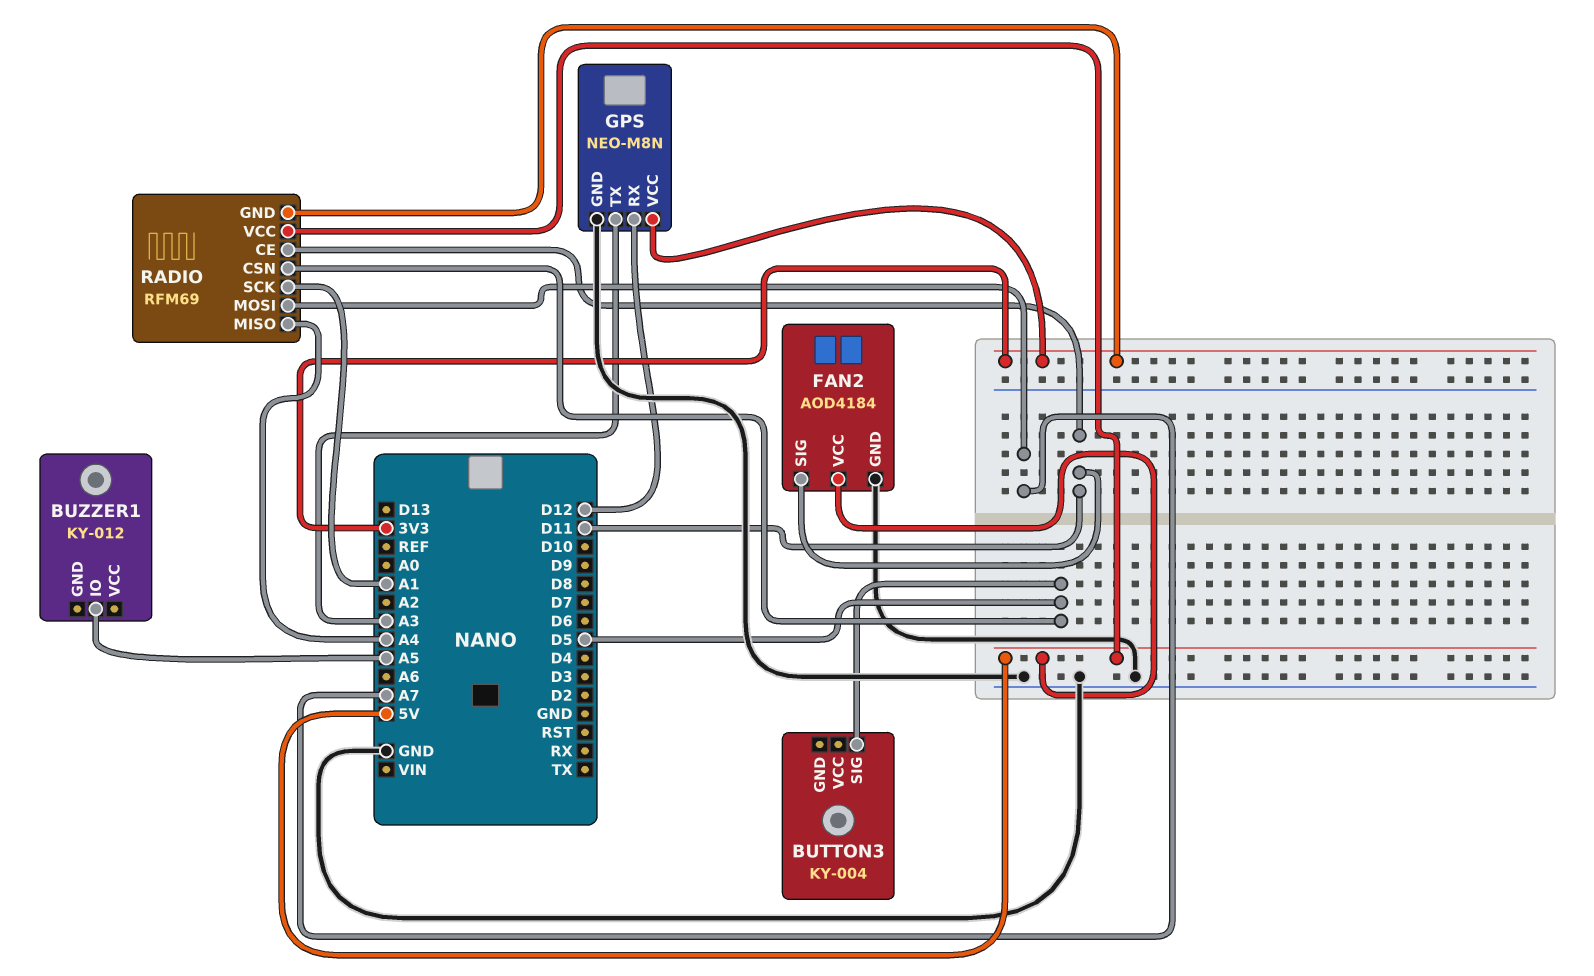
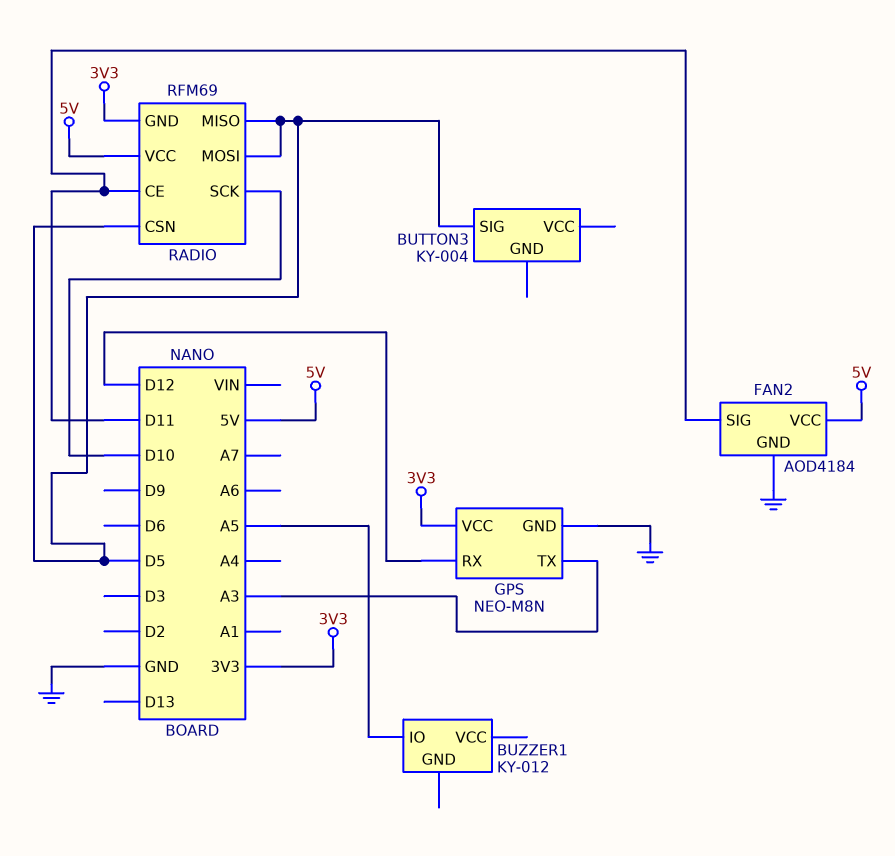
RADIO pin MISO: A4 -> D5
RADIO pin MOSI: A7 -> D5
RADIO pin SCK: A1 -> D10

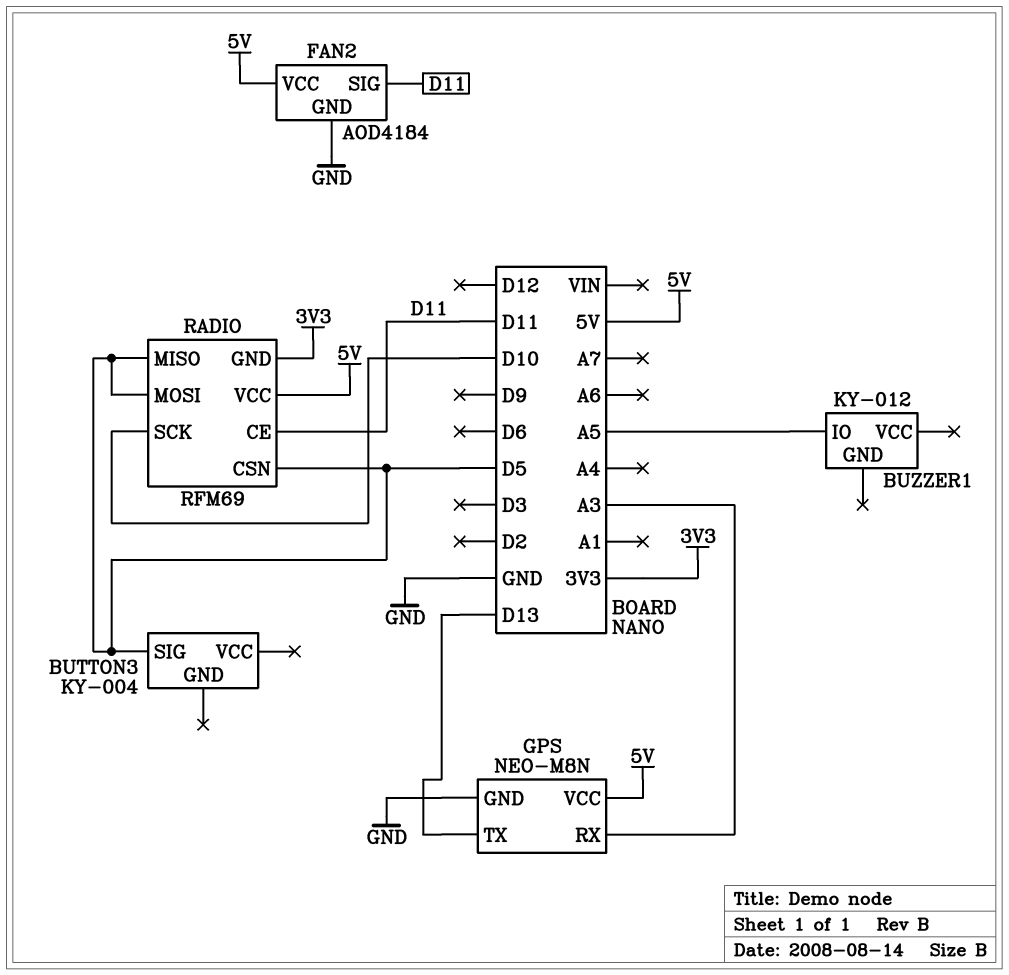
GPS pin RX: D12 -> A3
GPS pin TX: A3 -> D13
GPS pin VCC: 3V3 -> 5V

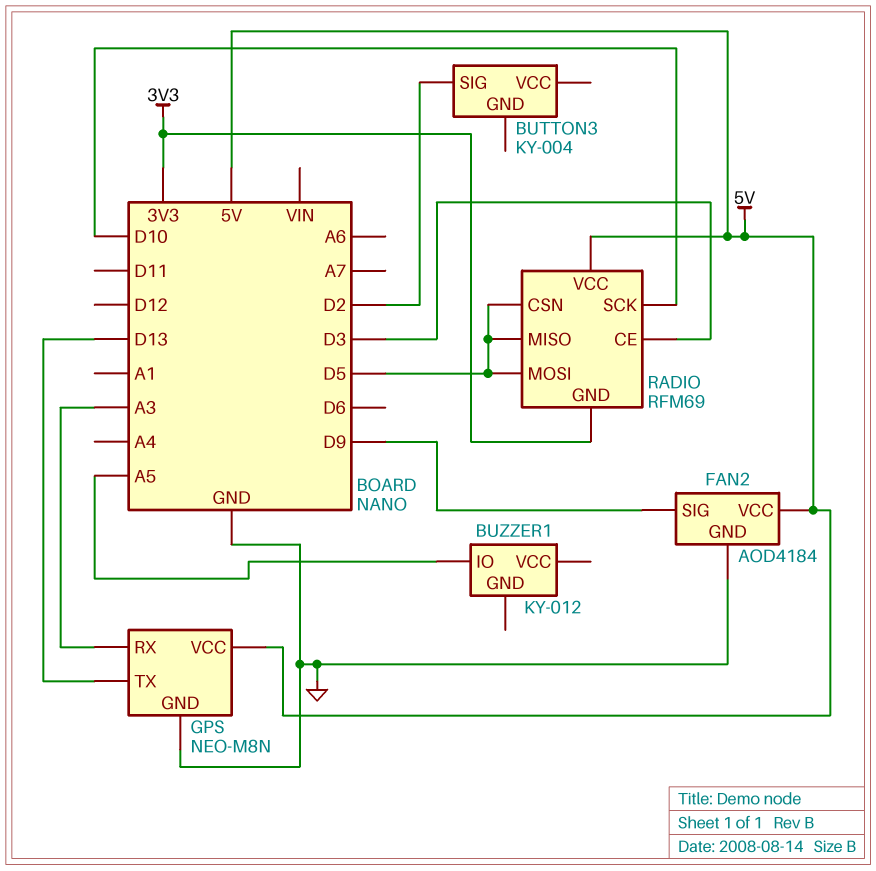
BUTTON3 pin SIG: D5 -> D2
FAN2 pin SIG: D11 -> D9
RADIO pin CE: D11 -> D3

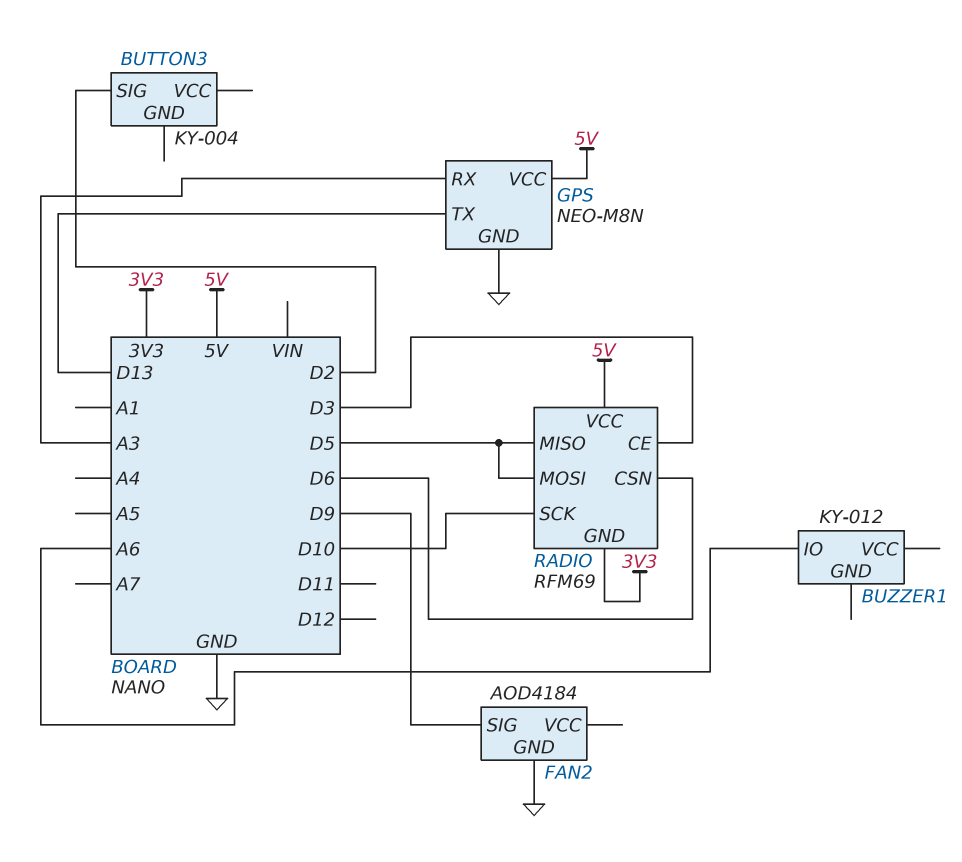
BUZZER1 pin IO: A5 -> A6
FAN2 pin VCC: 5V -> none
RADIO pin CSN: D5 -> D6

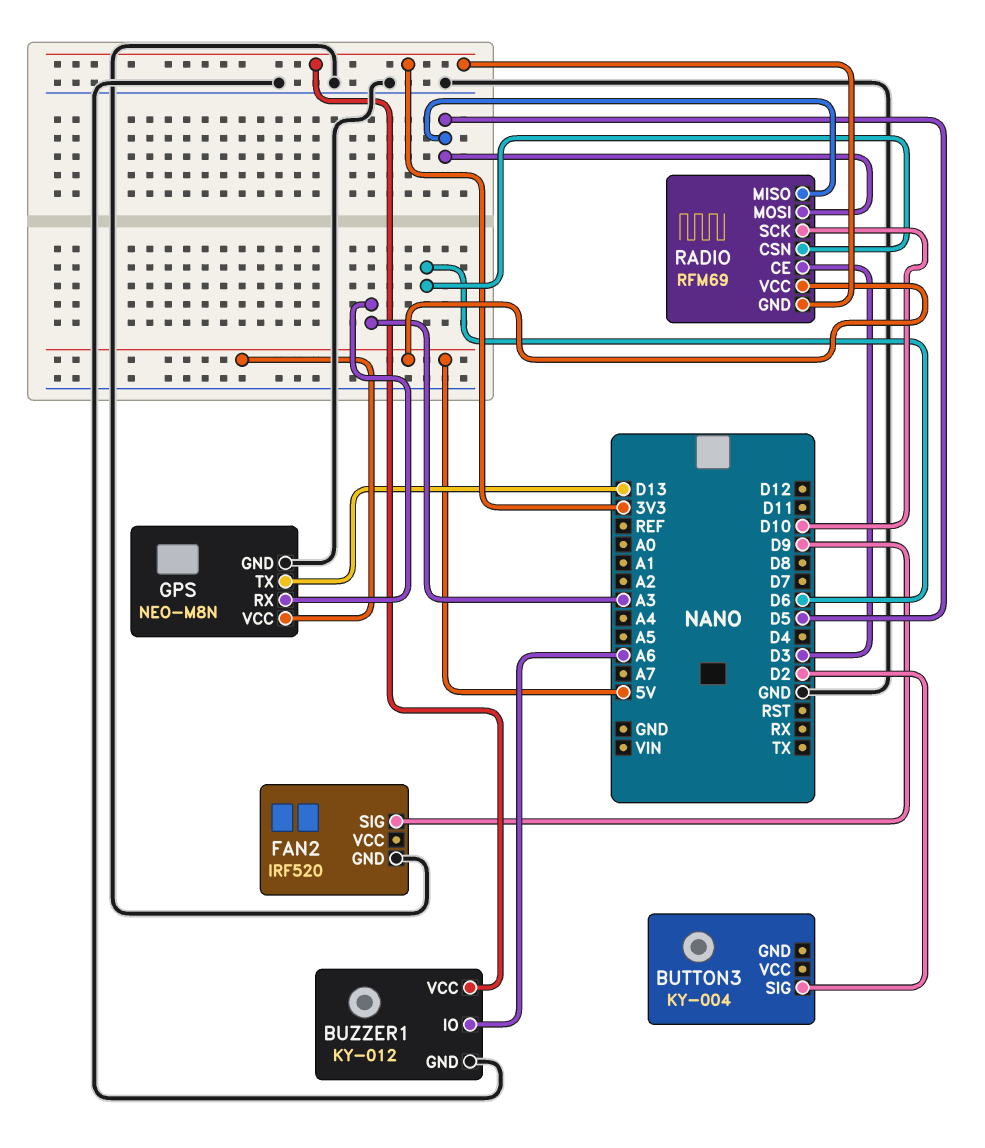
BUZZER1 pin GND: none -> GND
BUZZER1 pin VCC: none -> 3V3
FAN2: AOD4184 -> IRF520

